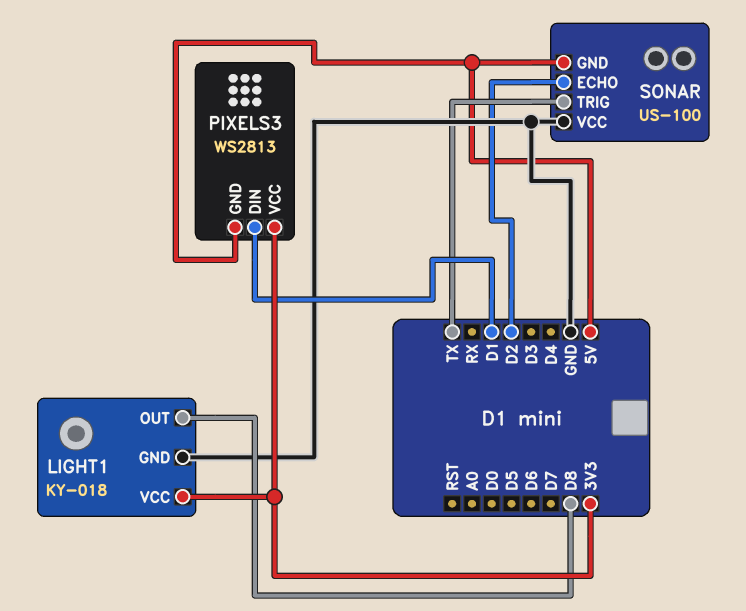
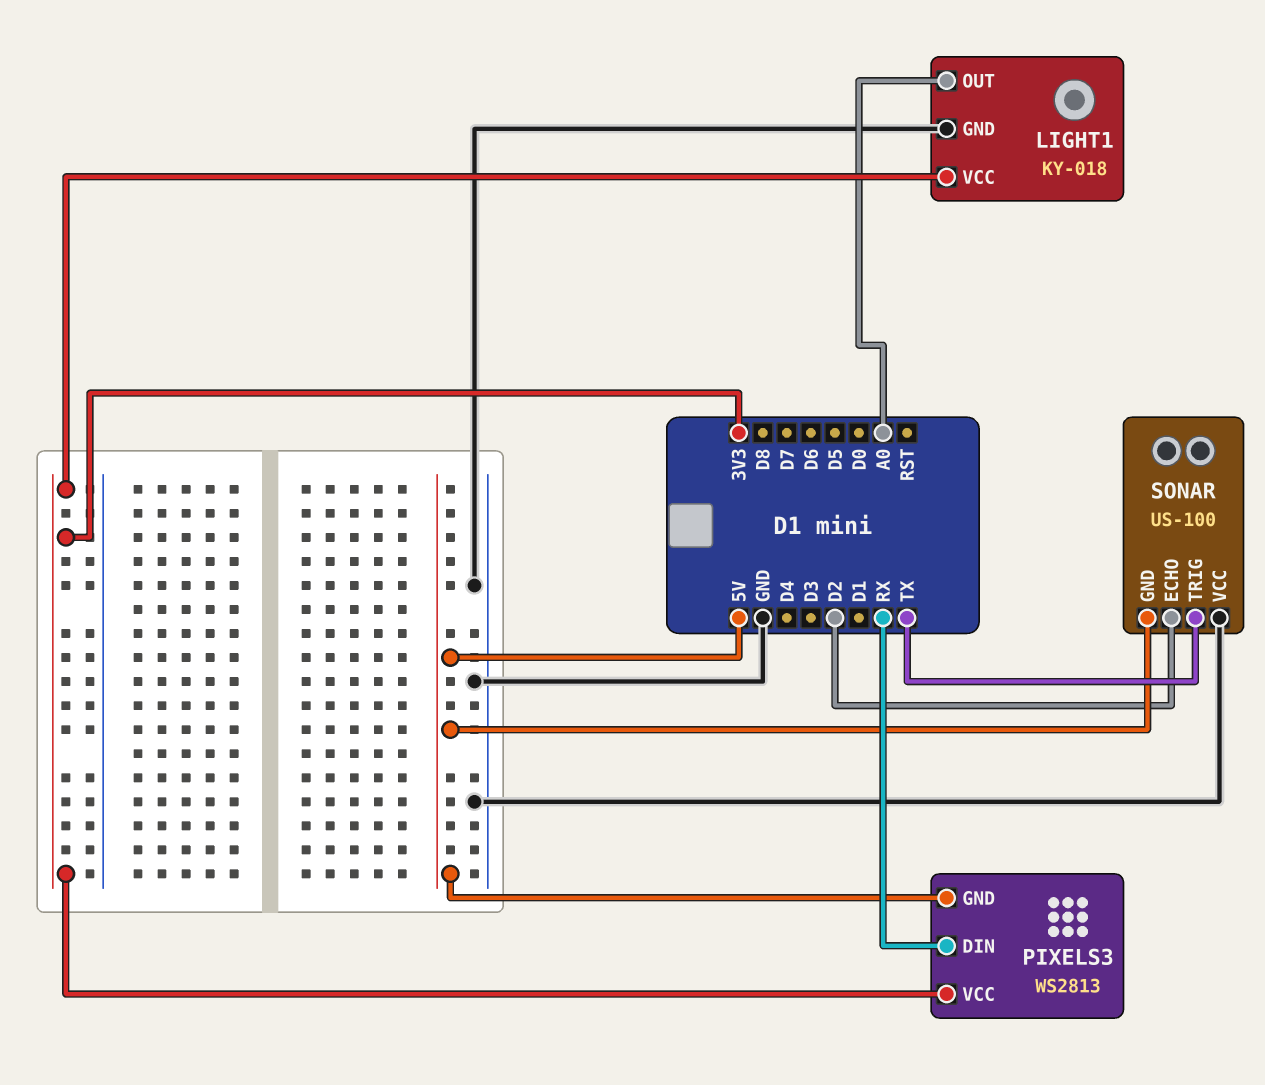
LIGHT1 pin OUT: D8 -> A0
PIXELS3 pin DIN: D1 -> RX

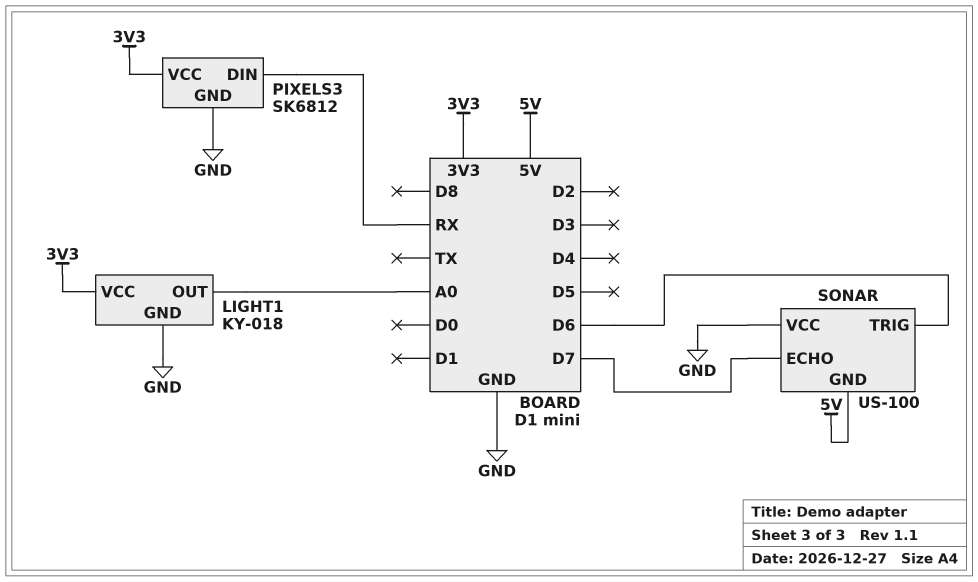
PIXELS3: WS2813 -> SK6812
PIXELS3 pin GND: 5V -> GND
SONAR pin ECHO: D2 -> D7
SONAR pin TRIG: TX -> D6

